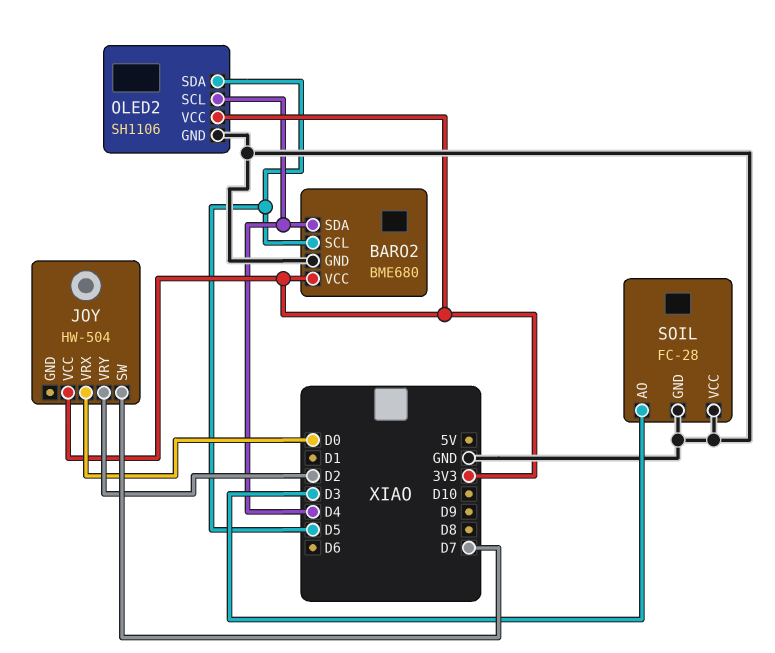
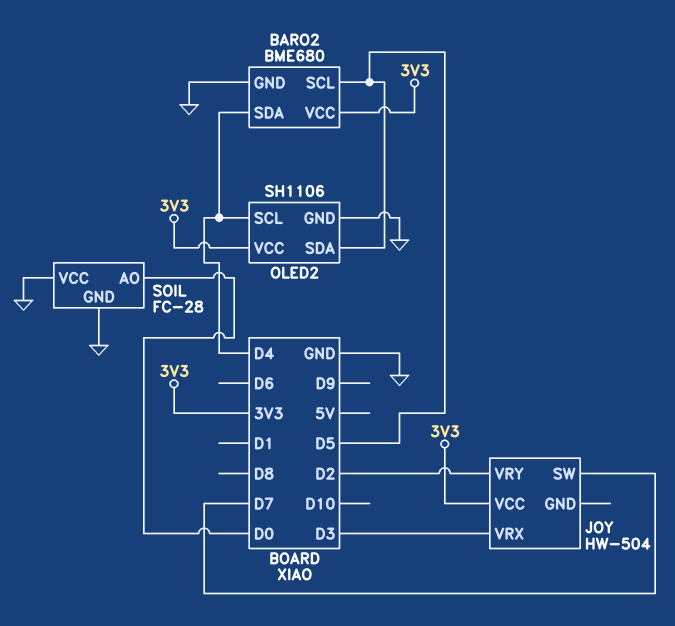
JOY pin VRX: D0 -> D3
SOIL pin AO: D3 -> D0

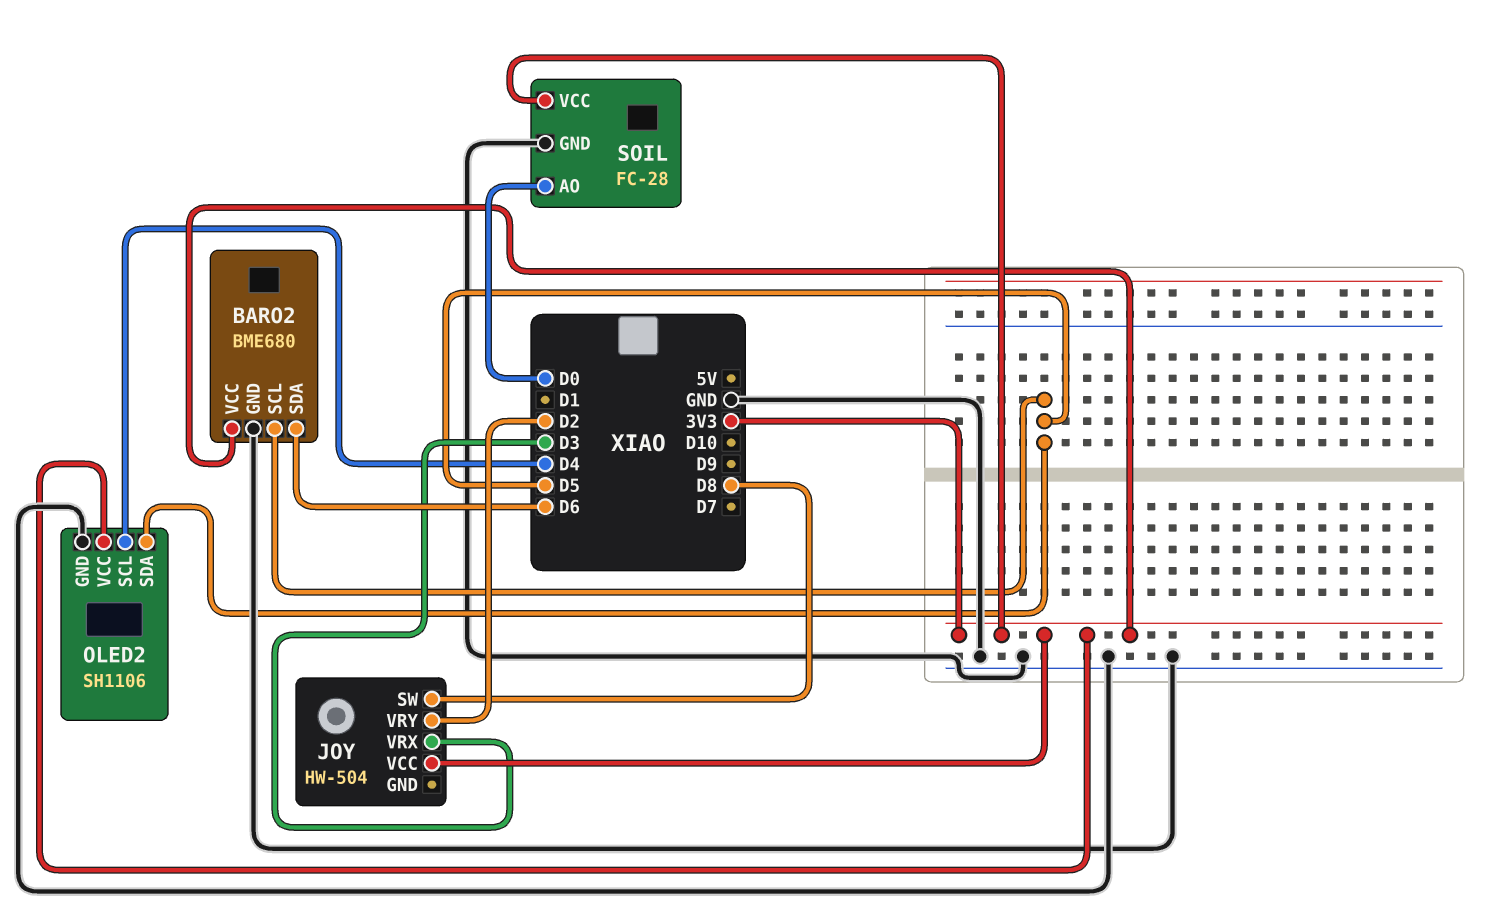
BARO2 pin SDA: D4 -> D6
JOY pin SW: D7 -> D8
SOIL pin VCC: GND -> 3V3

